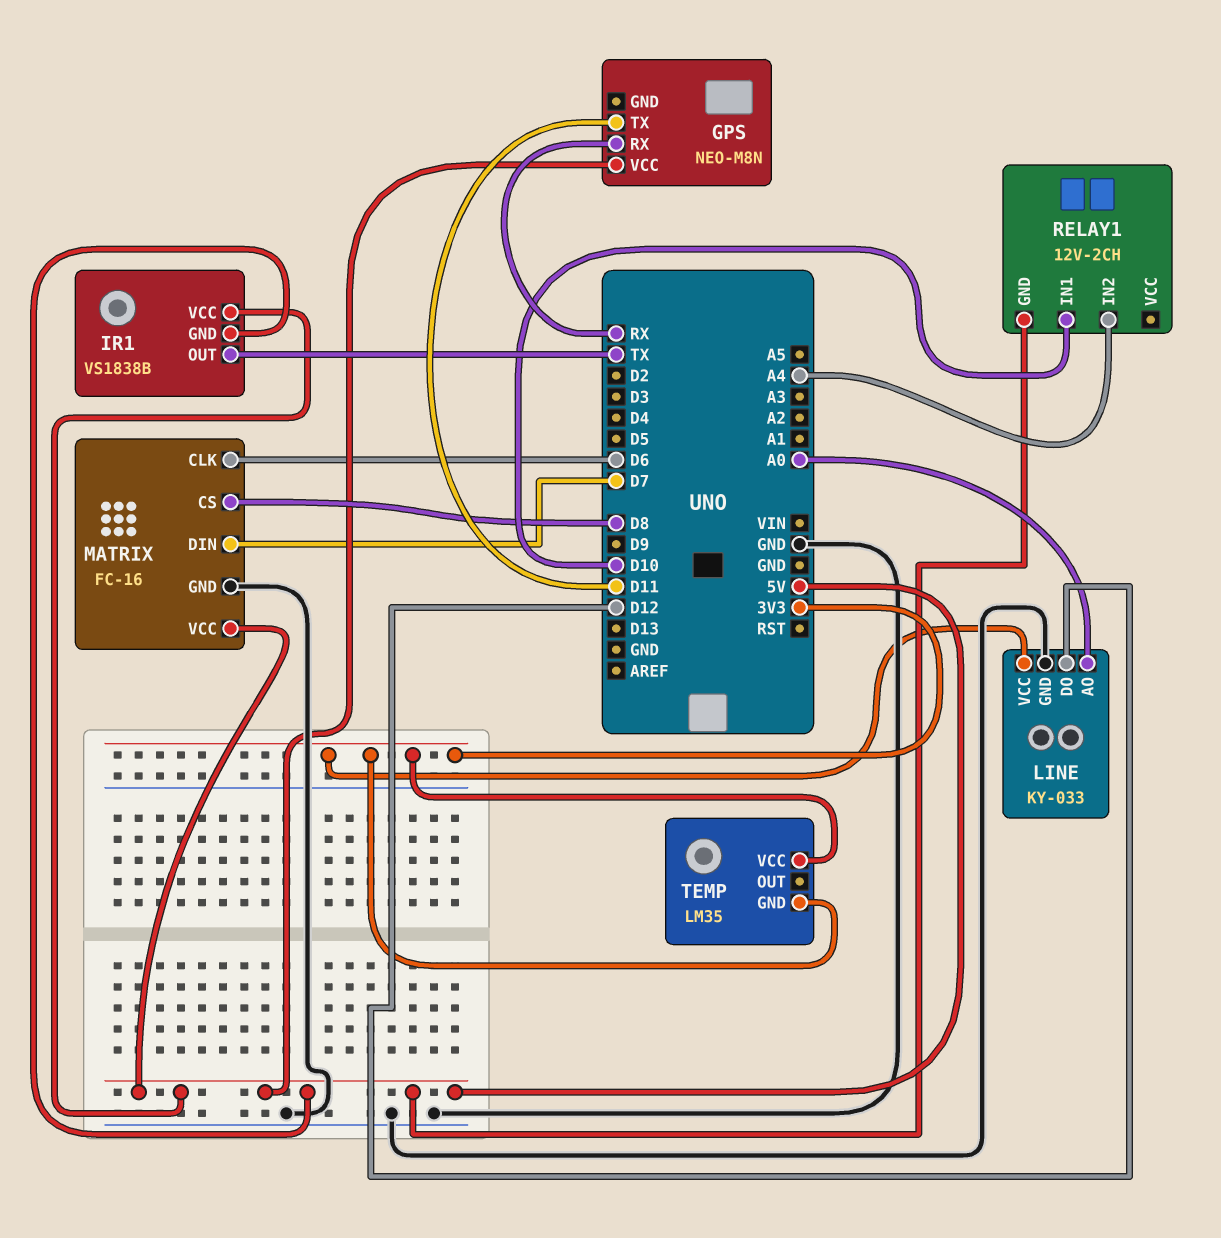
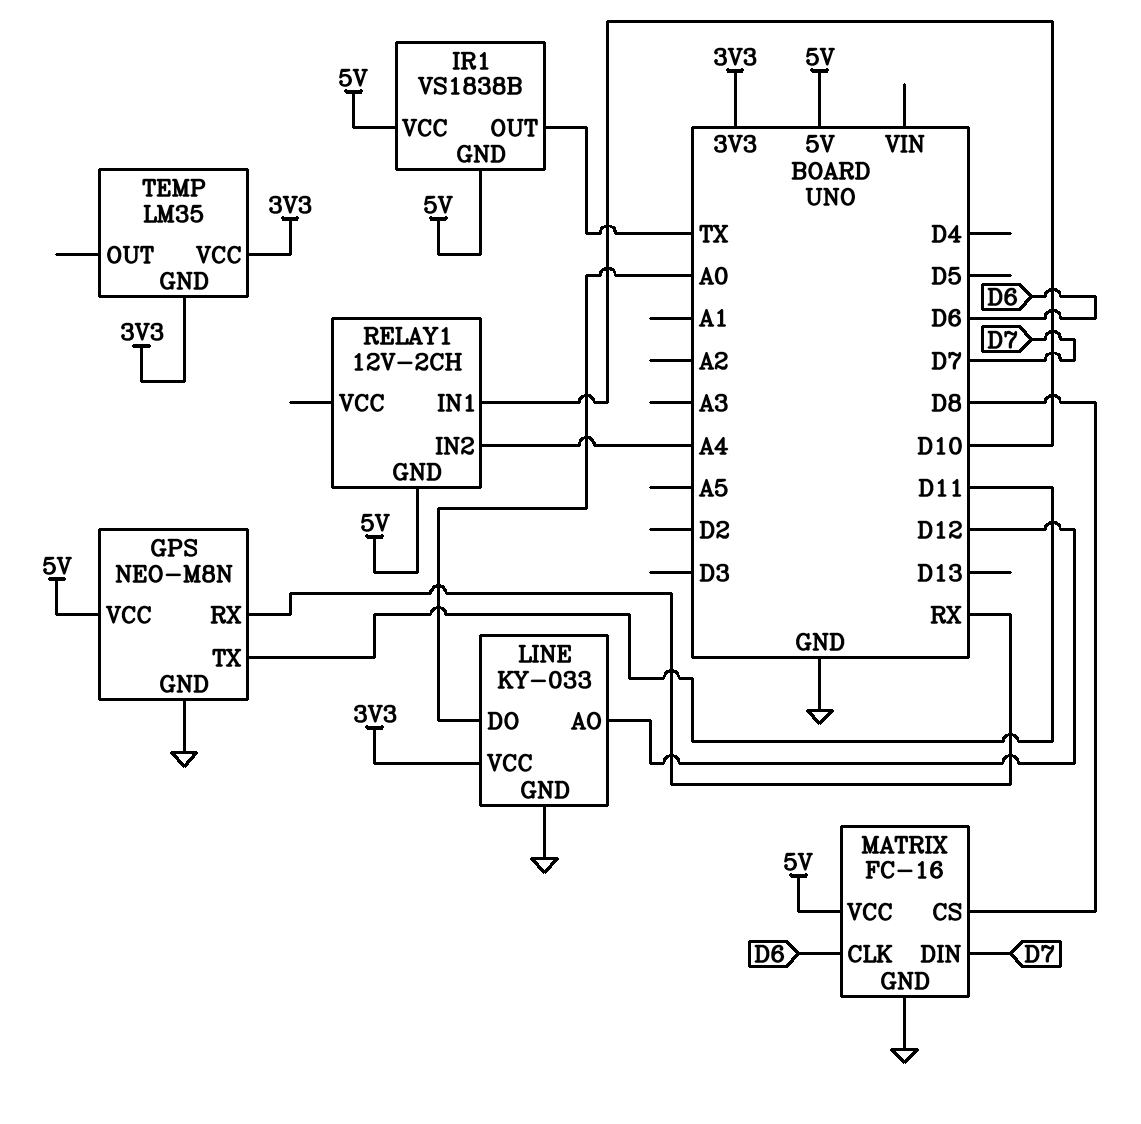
GPS pin GND: none -> GND
LINE pin AO: A0 -> D12
LINE pin DO: D12 -> A0

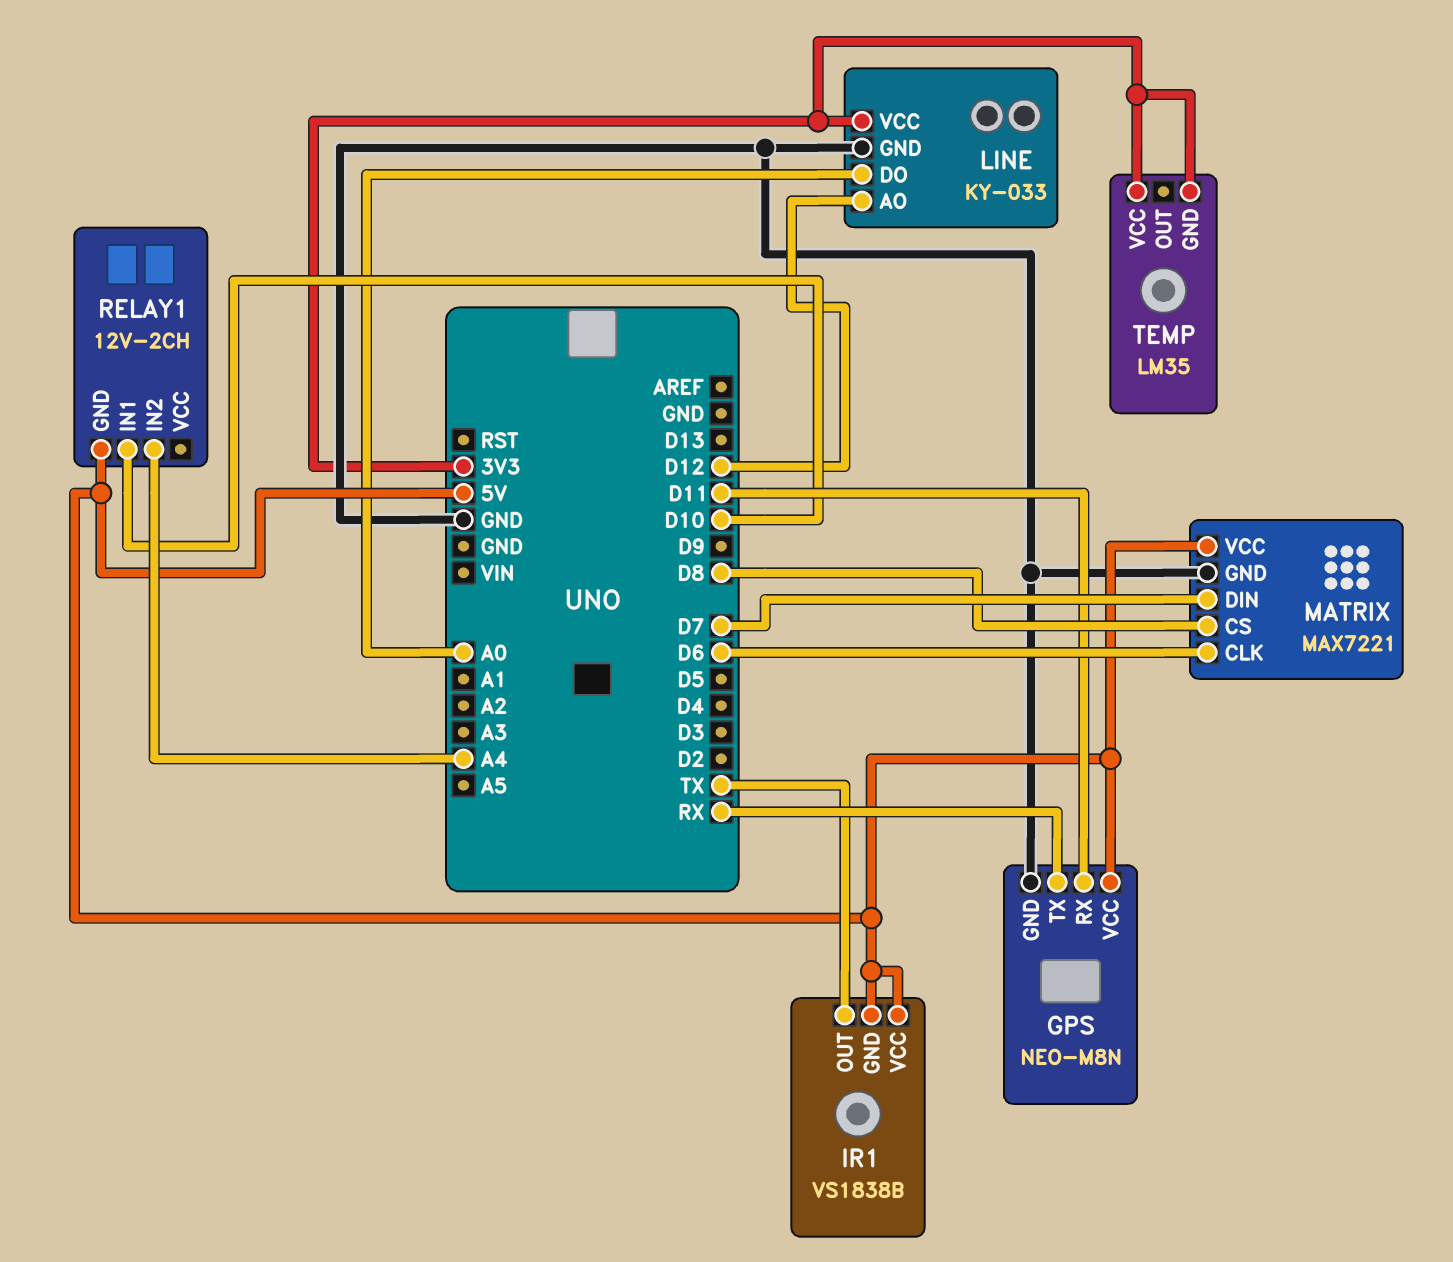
GPS pin RX: RX -> D11
GPS pin TX: D11 -> RX
MATRIX: FC-16 -> MAX7221

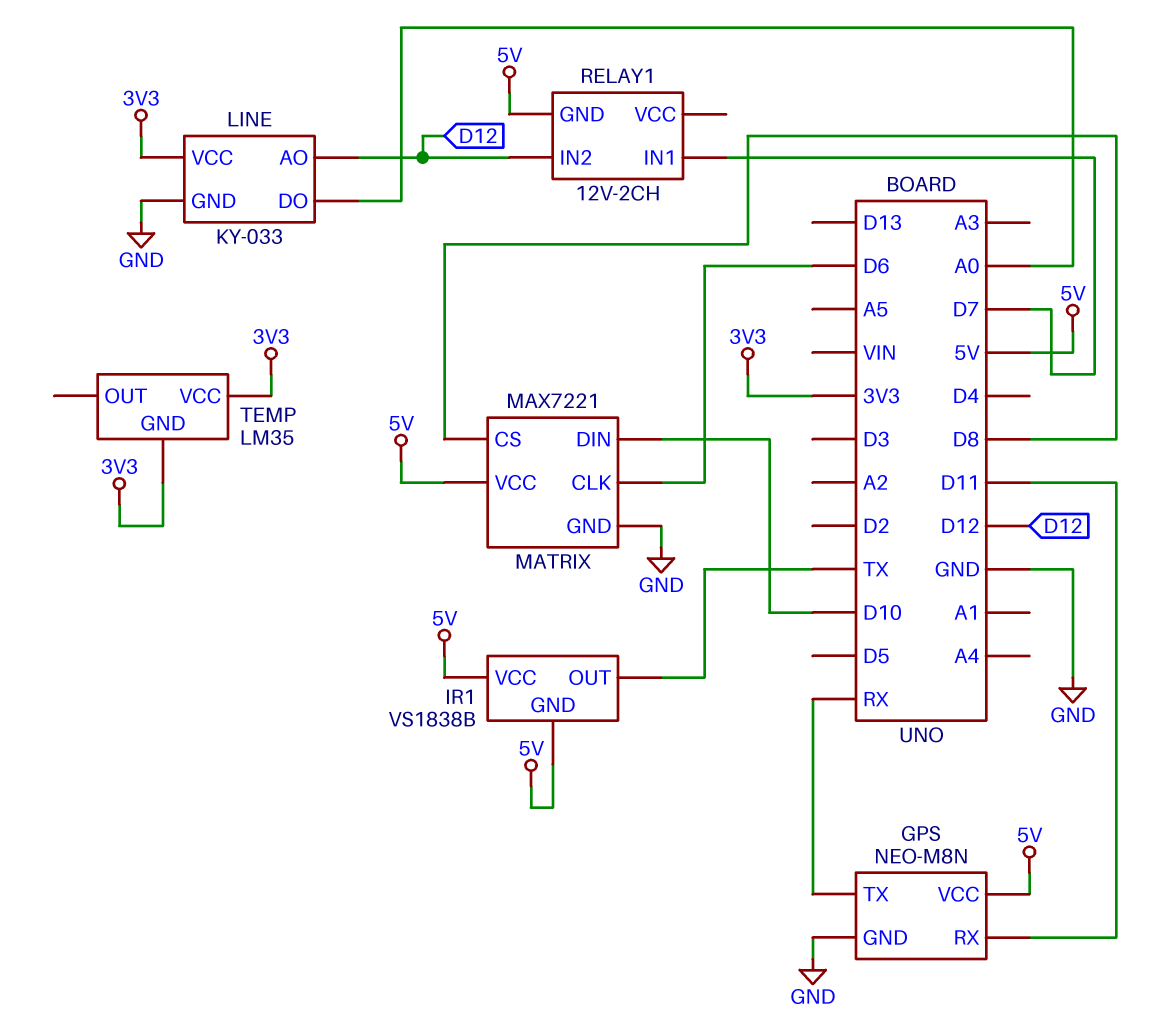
MATRIX pin DIN: D7 -> D10
RELAY1 pin IN1: D10 -> D7
RELAY1 pin IN2: A4 -> D12

